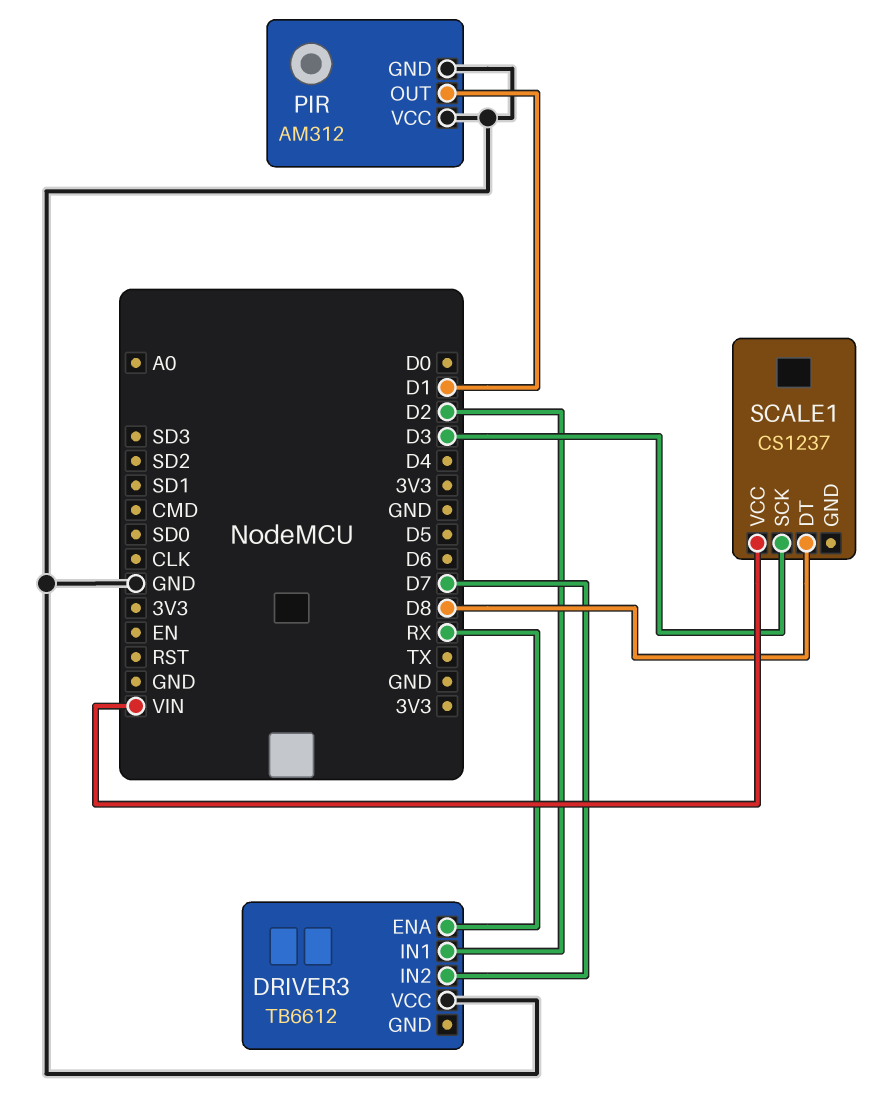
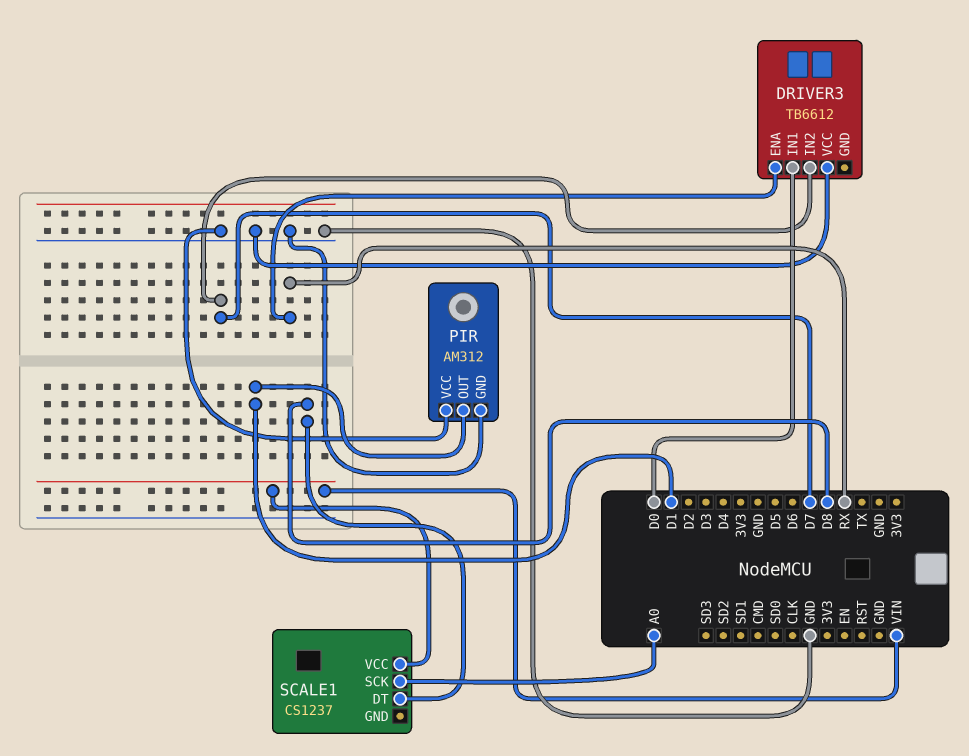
DRIVER3 pin IN1: D2 -> D0
SCALE1 pin SCK: D3 -> A0

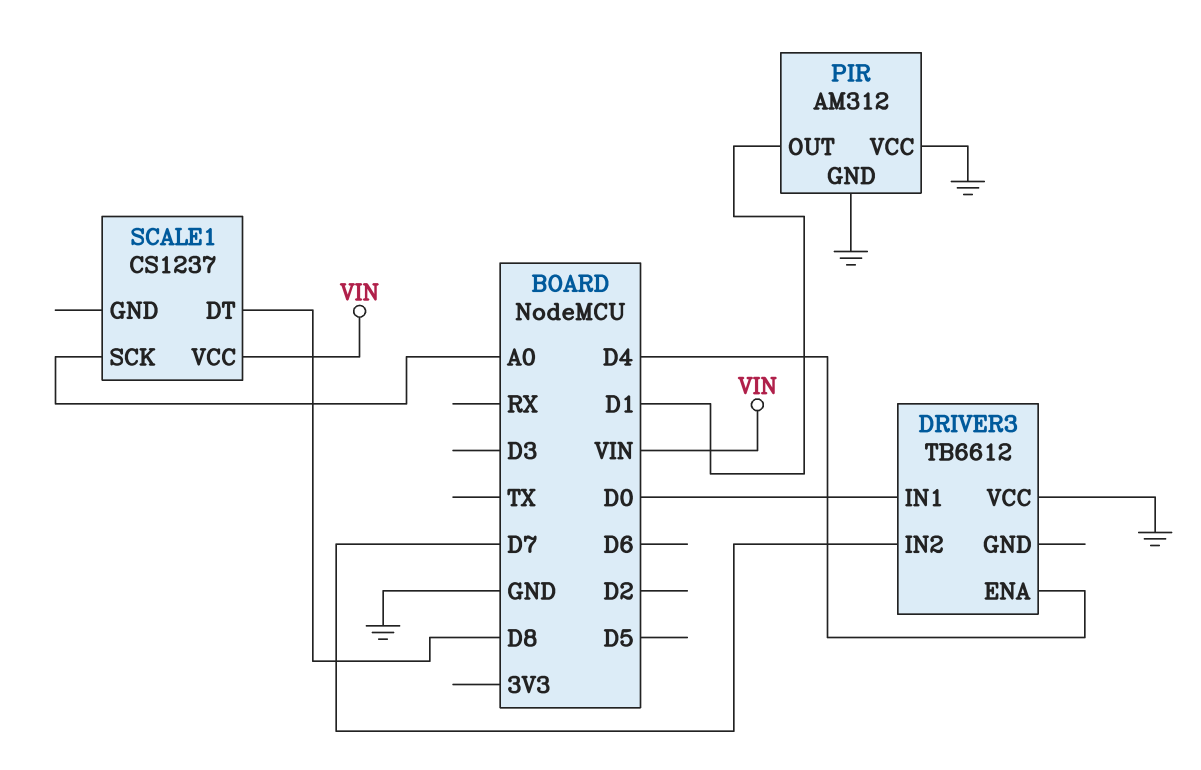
DRIVER3 pin ENA: RX -> D4

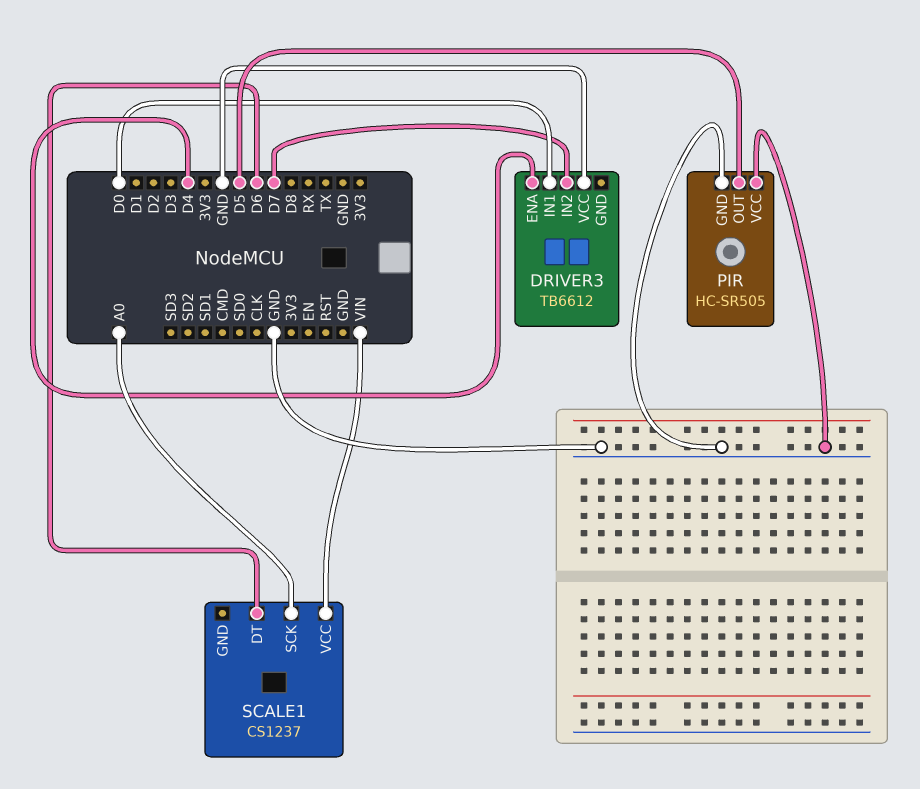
PIR: AM312 -> HC-SR505
PIR pin OUT: D1 -> D5
SCALE1 pin DT: D8 -> D6

